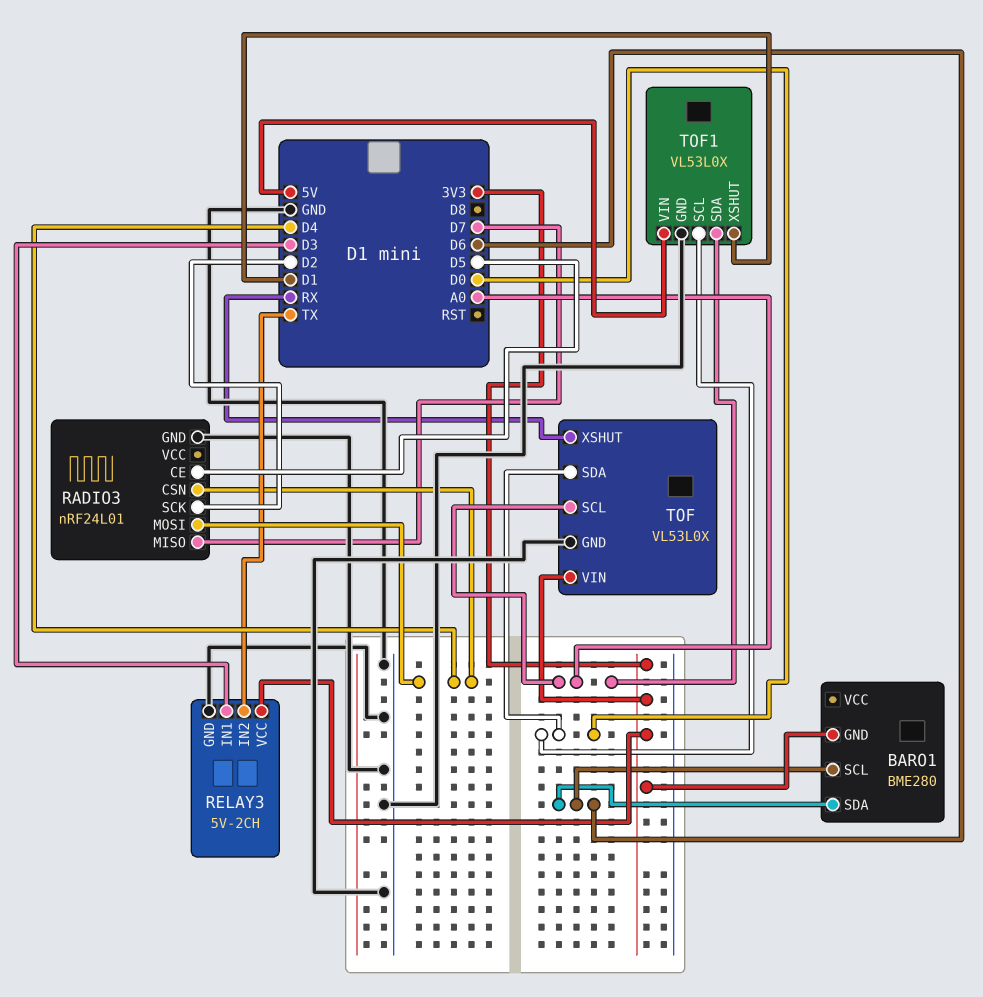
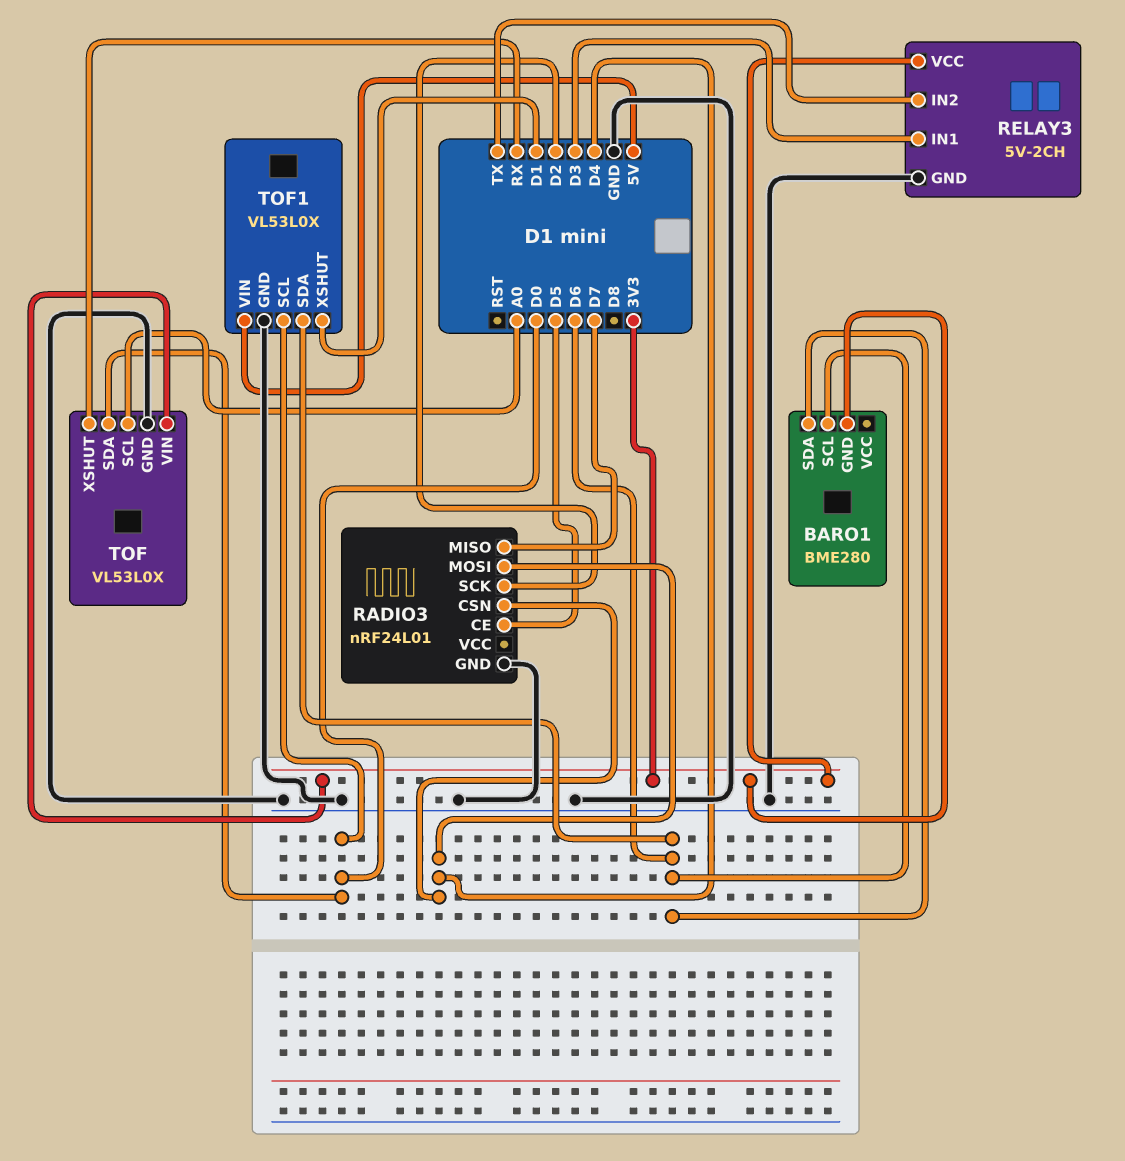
TOF1 pin SDA: A0 -> D6

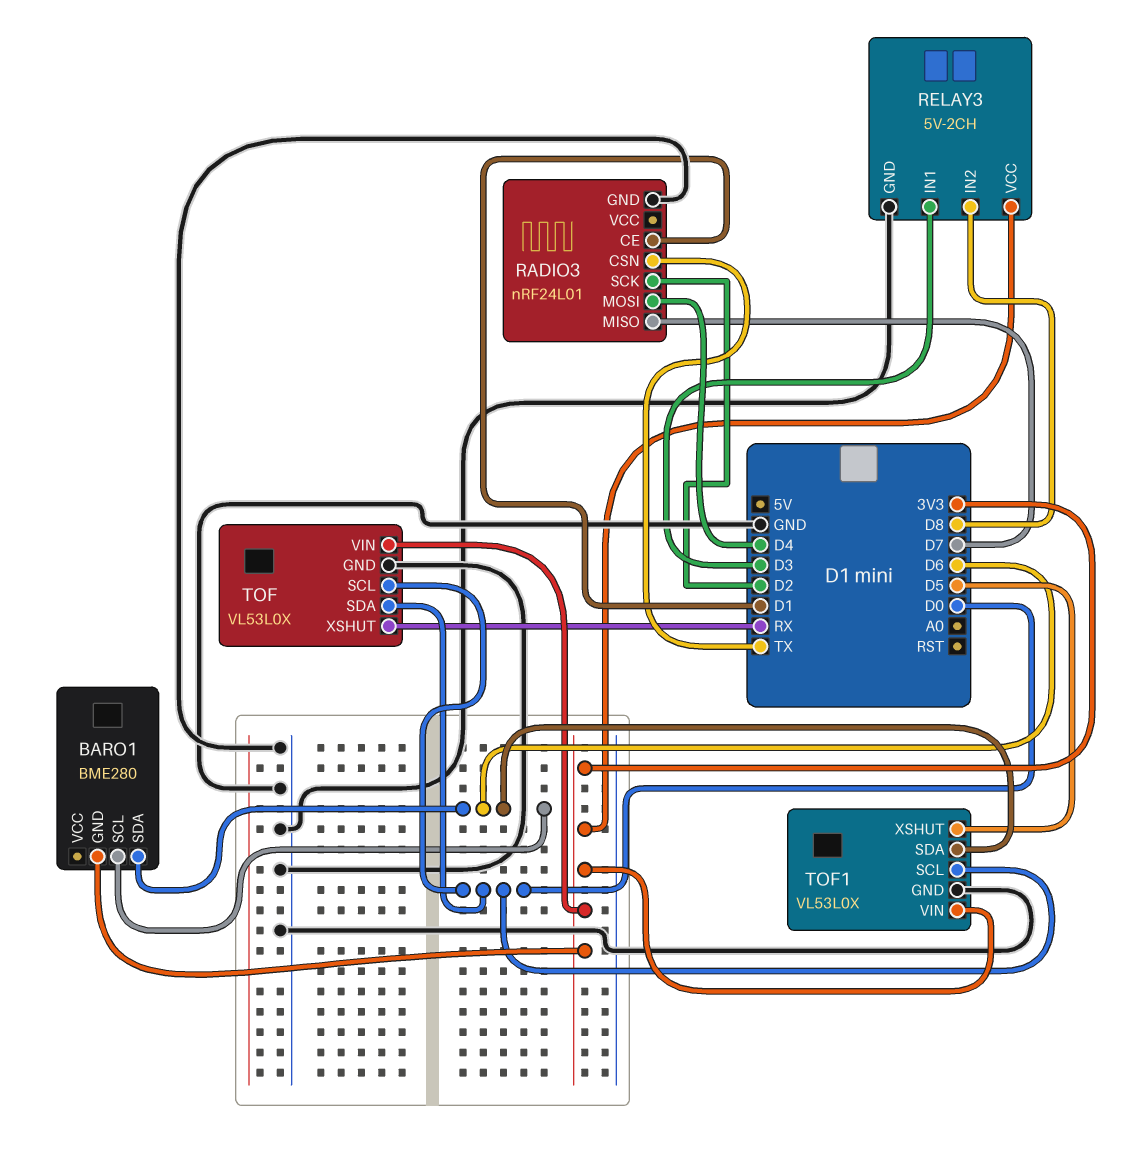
RADIO3 pin CE: D5 -> D1
RADIO3 pin CSN: D4 -> TX
RELAY3 pin IN2: TX -> D8
TOF pin SCL: A0 -> D0
TOF1 pin VIN: 5V -> 3V3
TOF1 pin XSHUT: D1 -> D5

